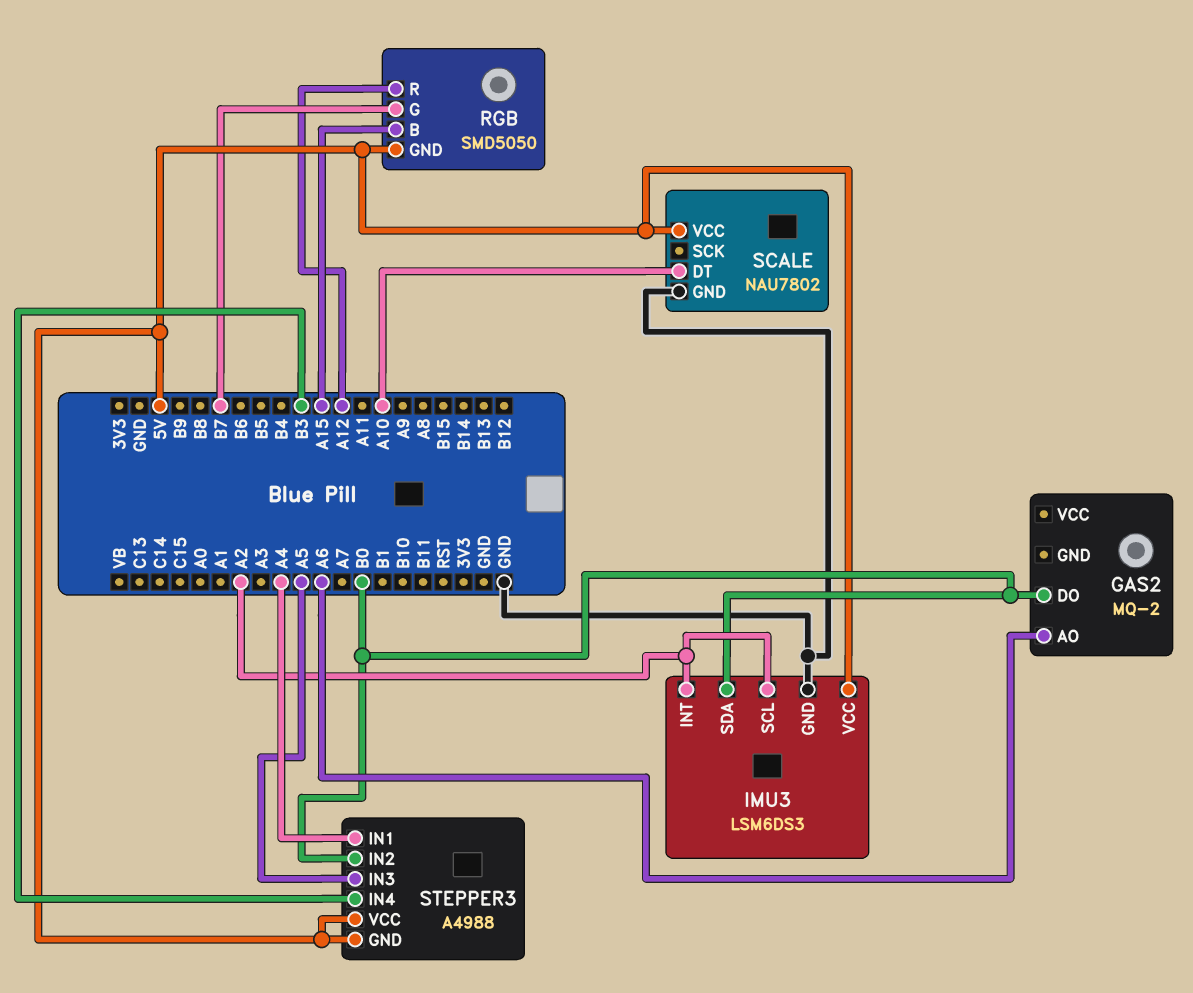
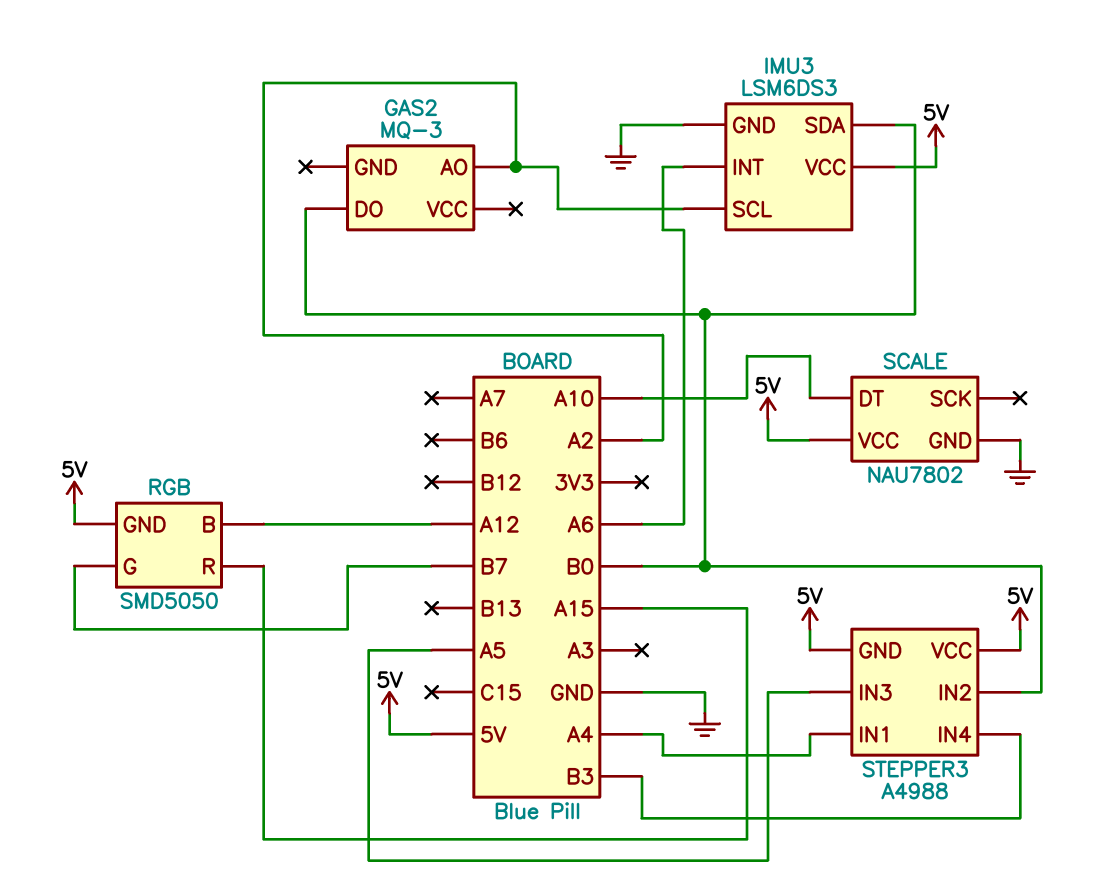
GAS2: MQ-2 -> MQ-3
GAS2 pin AO: A6 -> A2
IMU3 pin INT: A2 -> A6
RGB pin B: A15 -> A12
RGB pin R: A12 -> A15

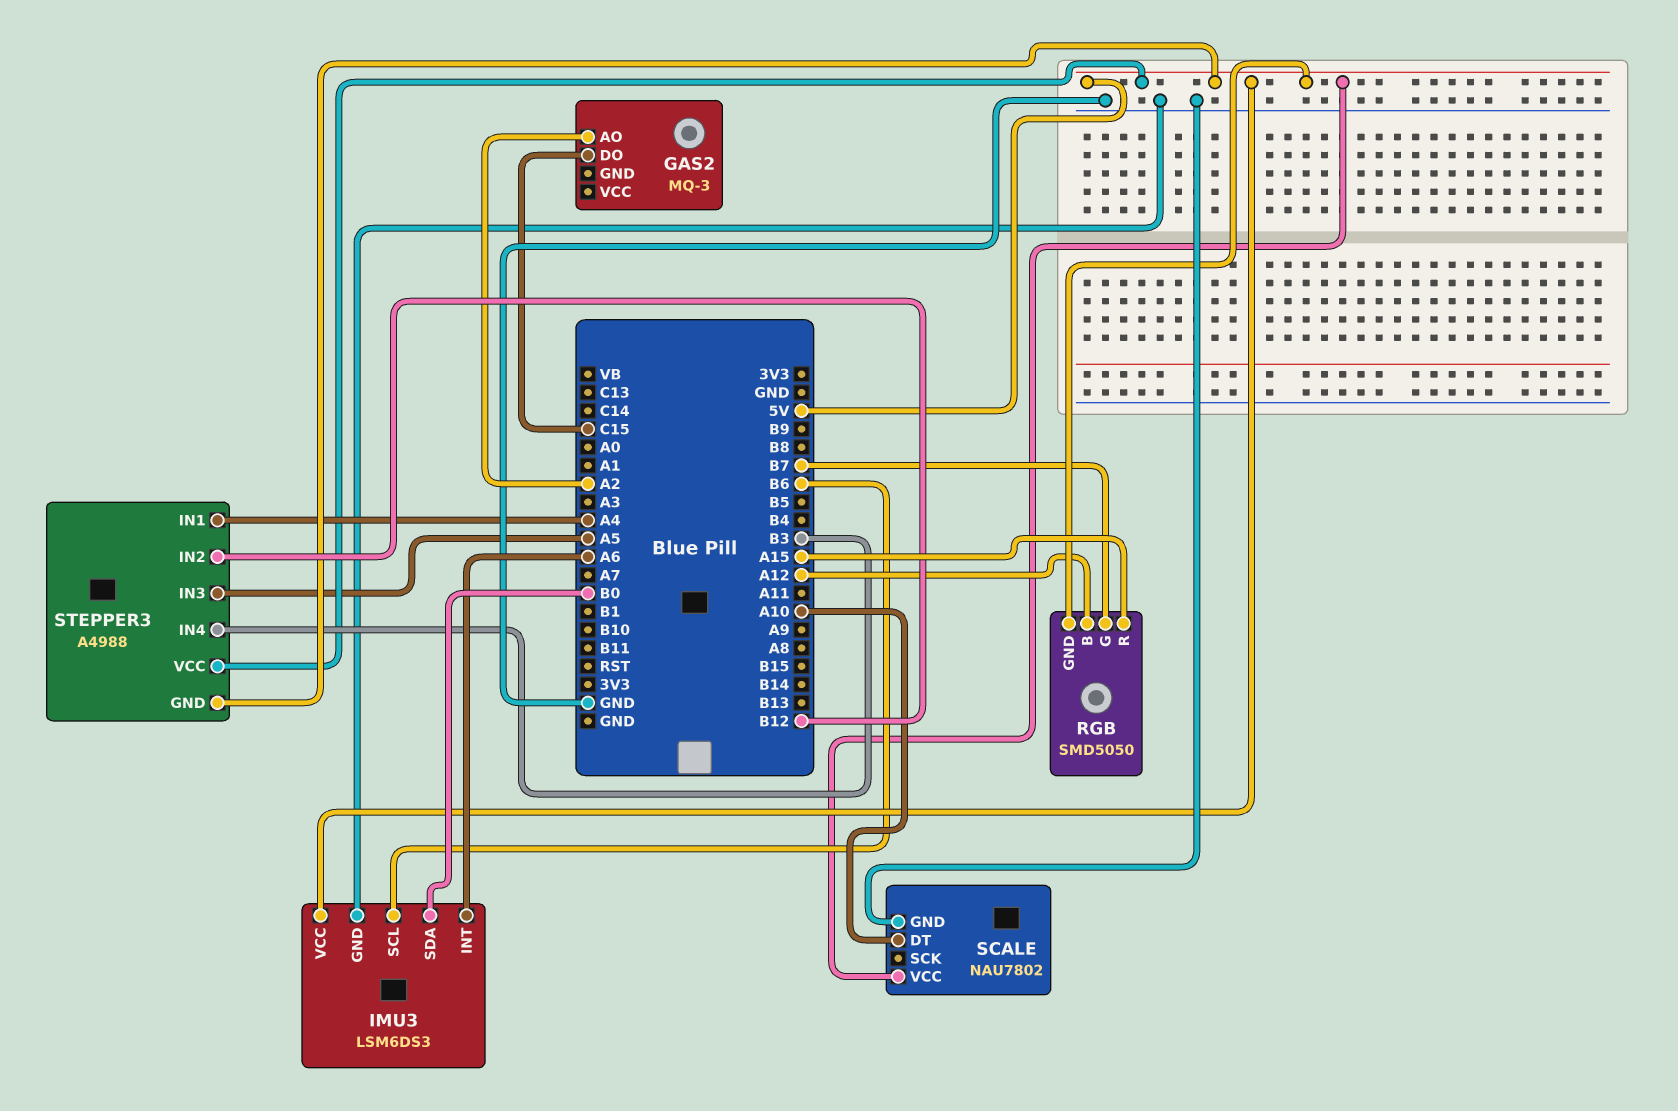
GAS2 pin DO: B0 -> C15
IMU3 pin SCL: A2 -> B6
STEPPER3 pin IN2: B0 -> B12

